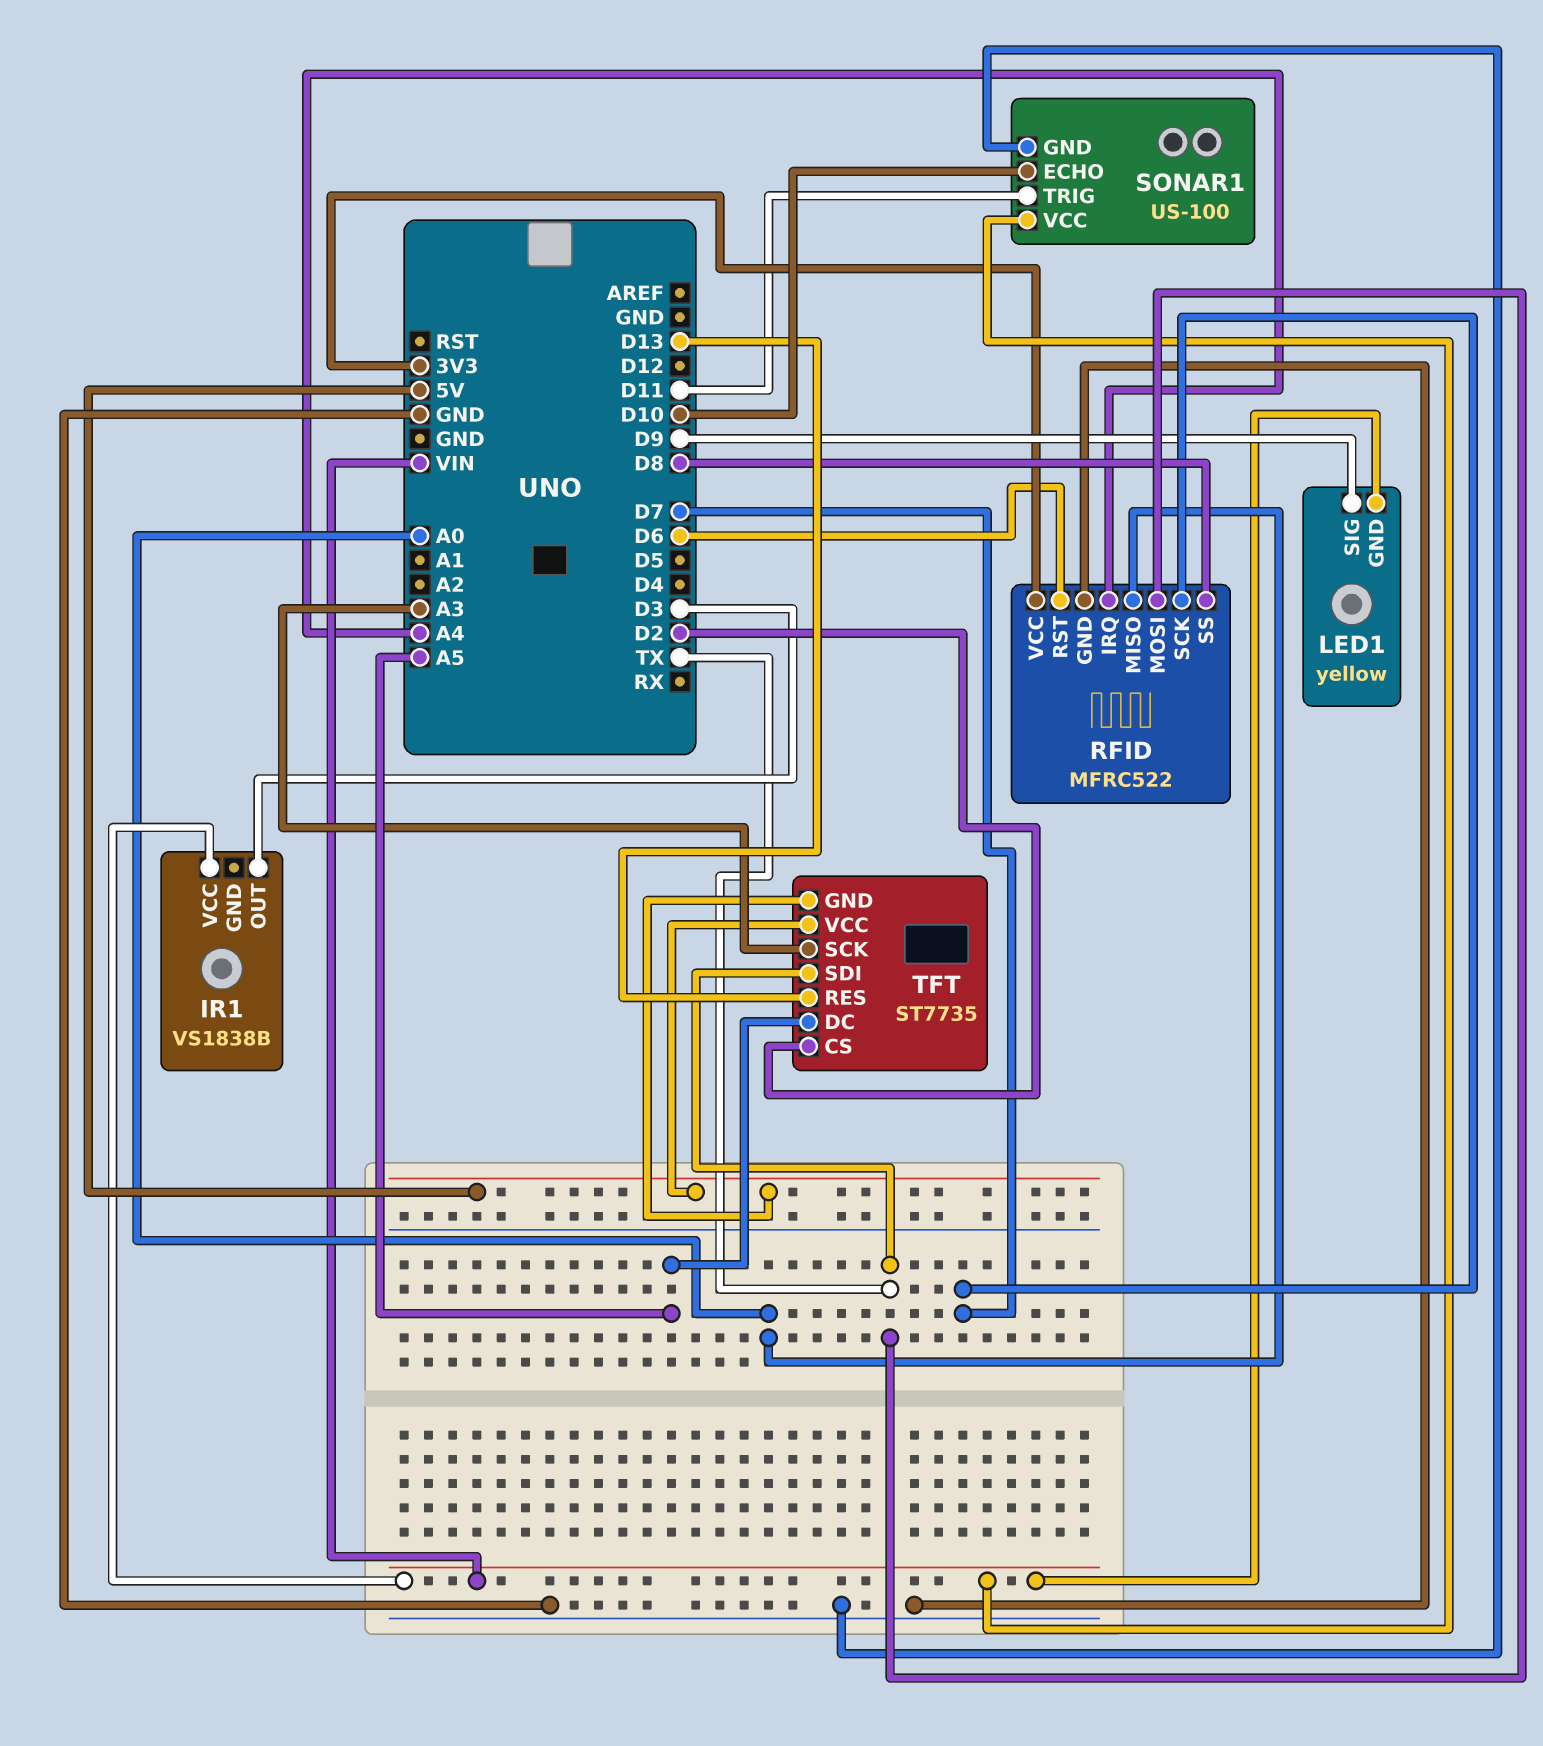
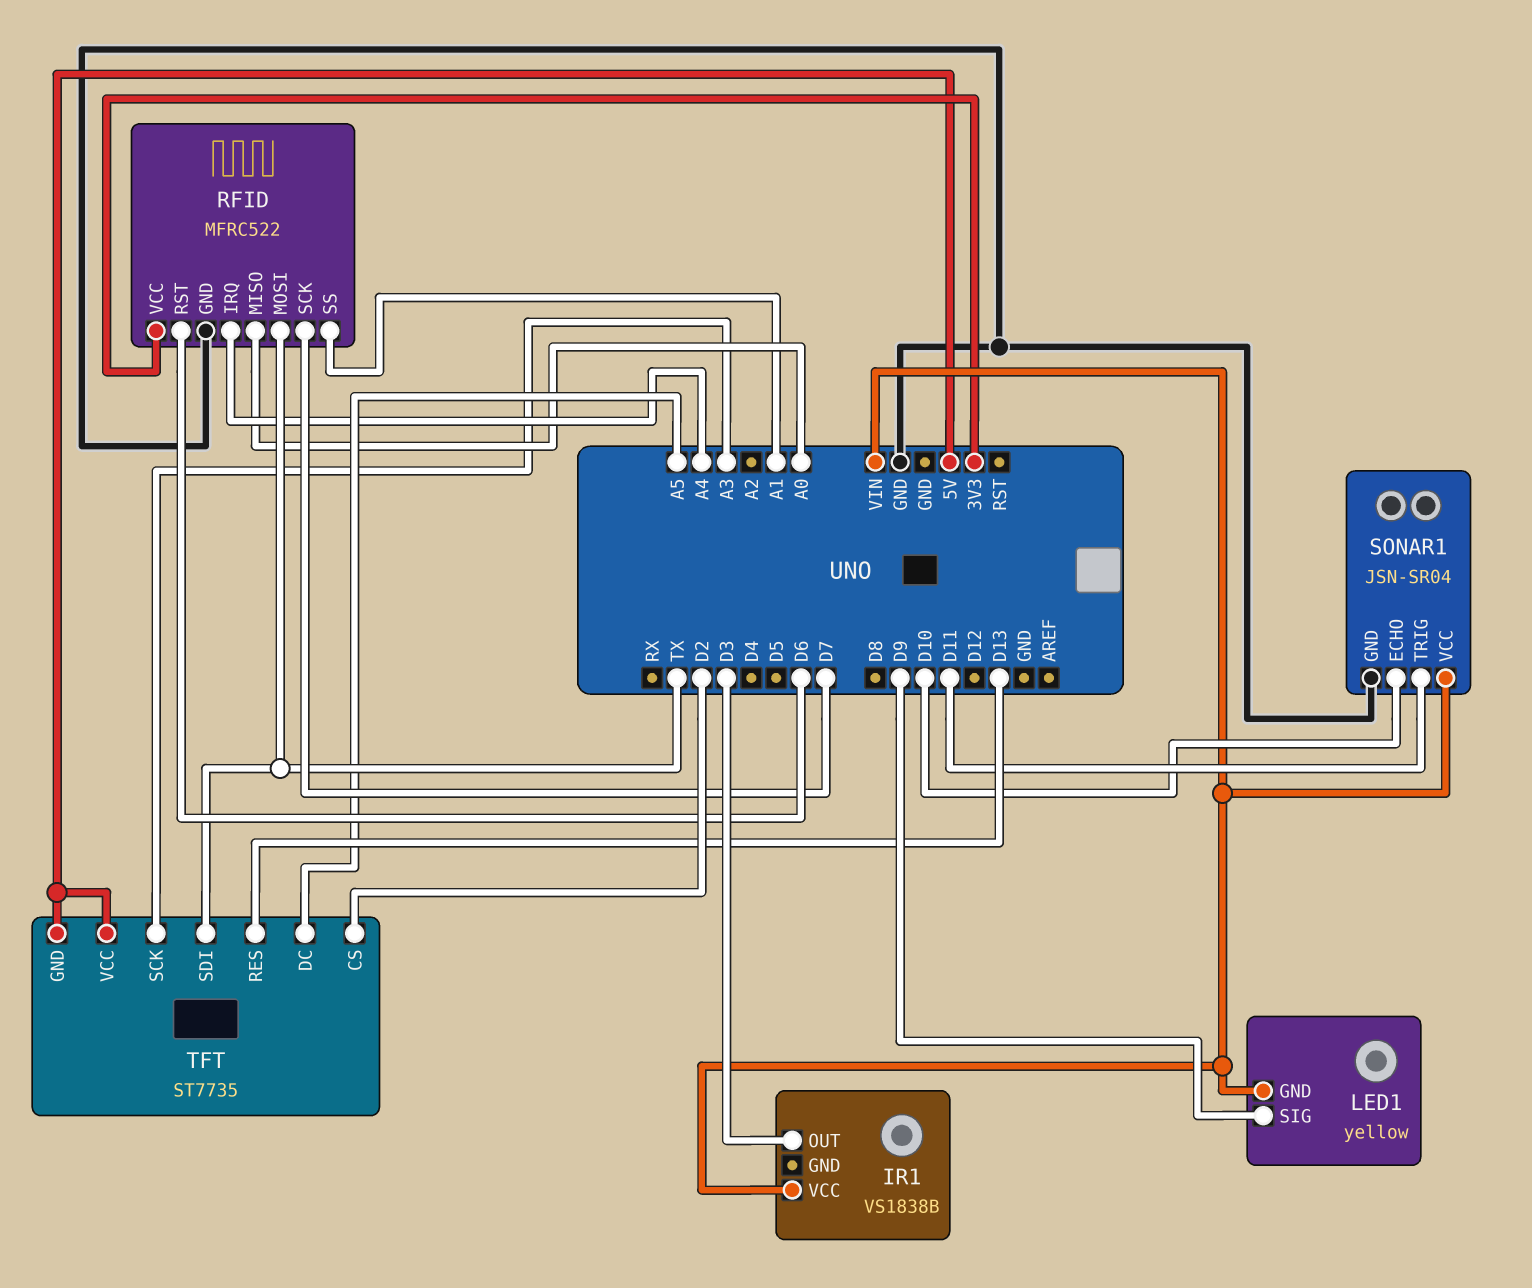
RFID pin SS: D8 -> A1
SONAR1: US-100 -> JSN-SR04

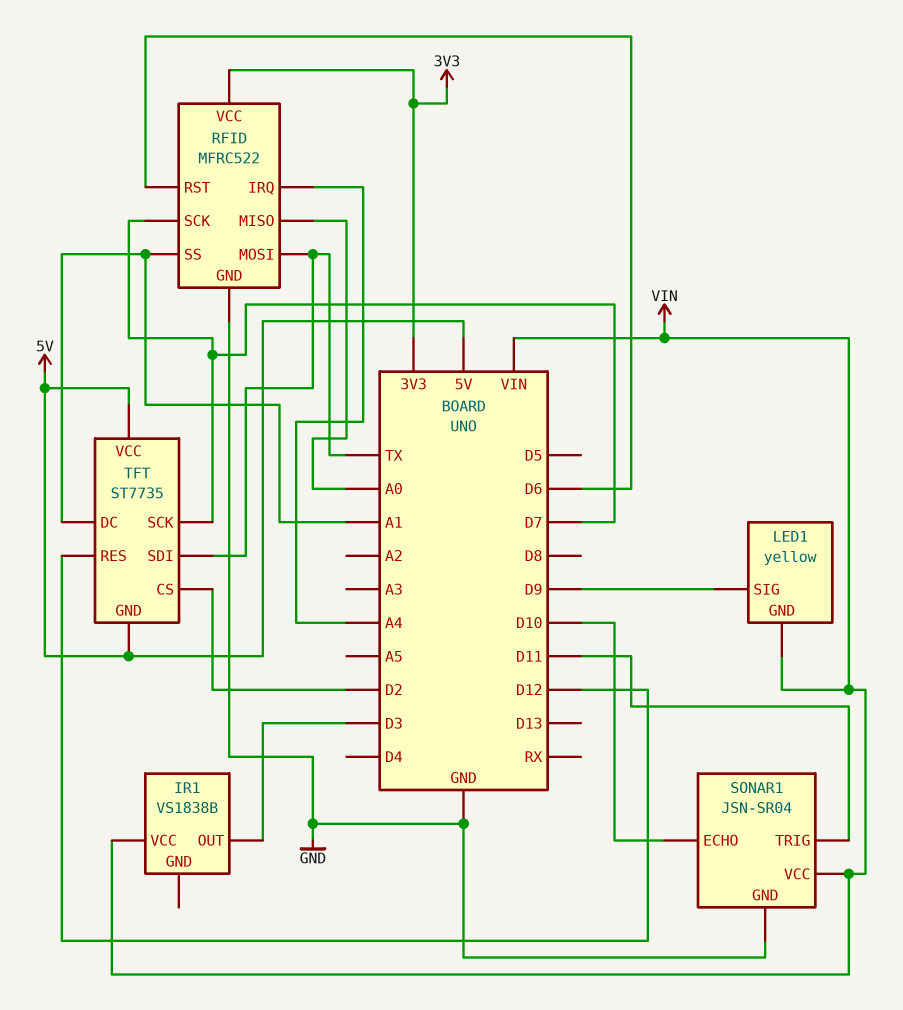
TFT pin DC: A5 -> A1
TFT pin RES: D13 -> D12
TFT pin SCK: A3 -> D7

